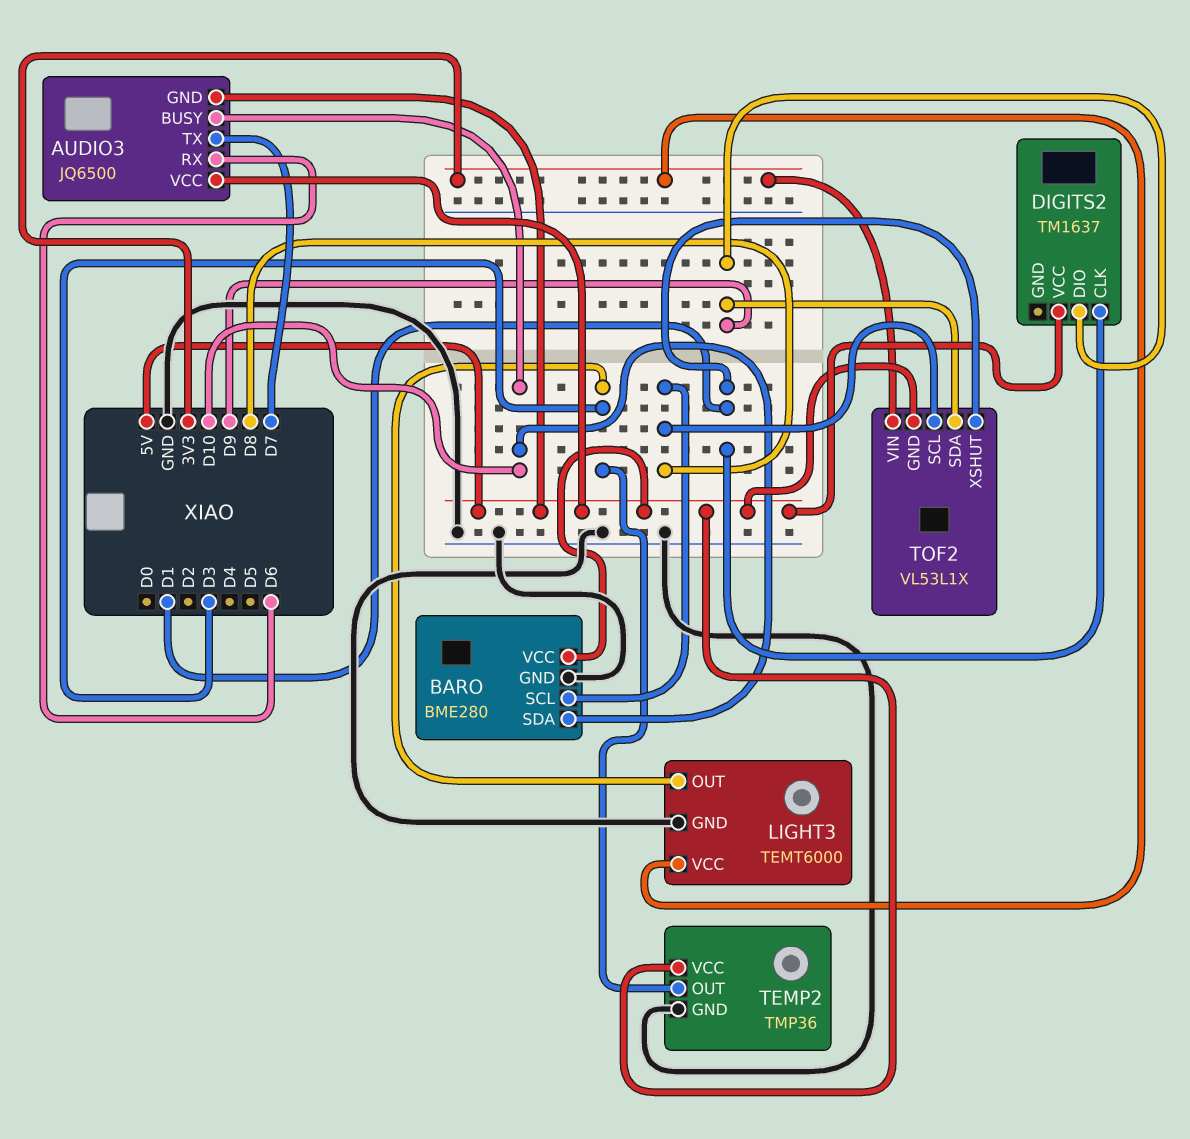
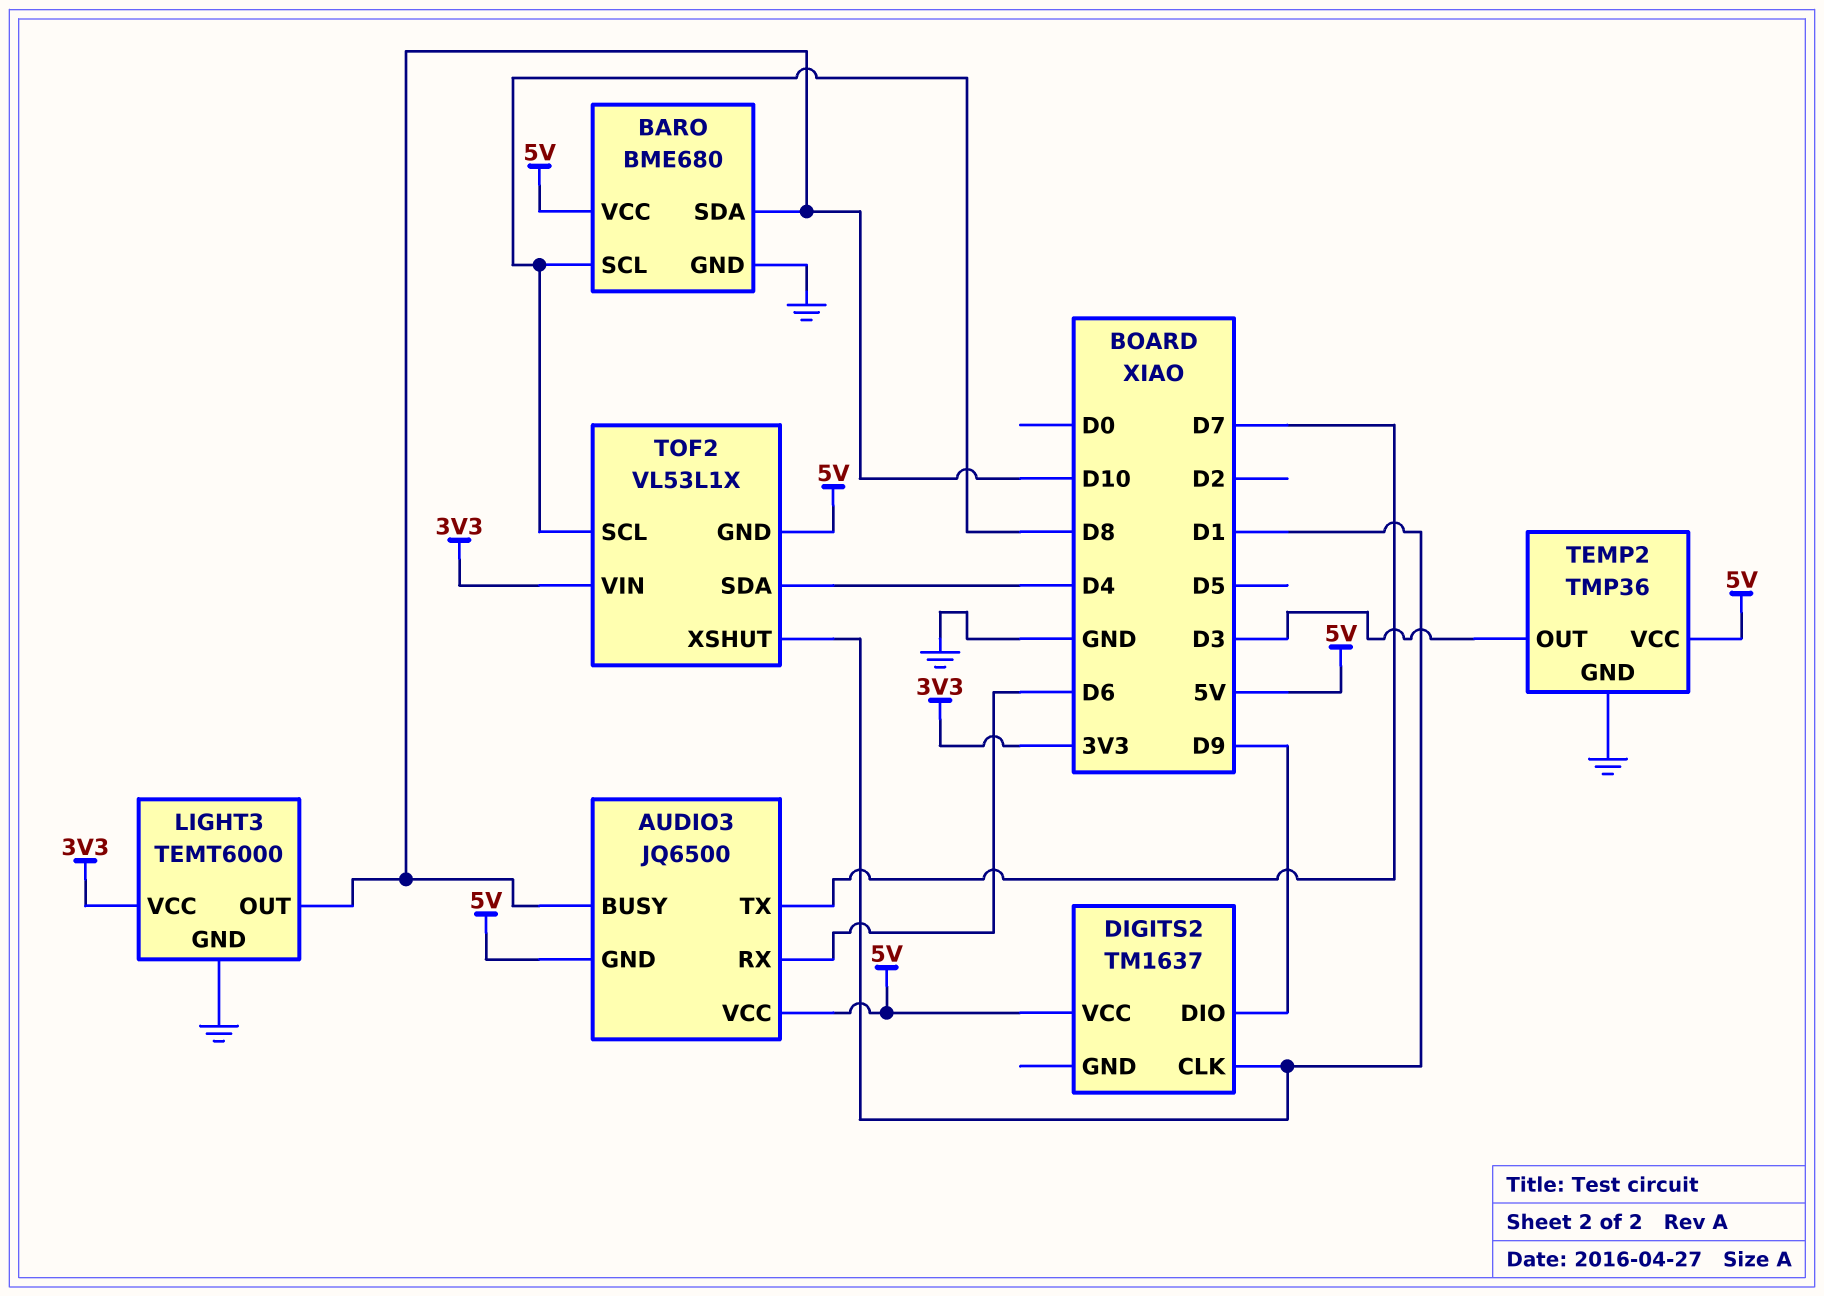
BARO: BME280 -> BME680
LIGHT3 pin OUT: D3 -> D10
TOF2 pin SDA: D9 -> D4

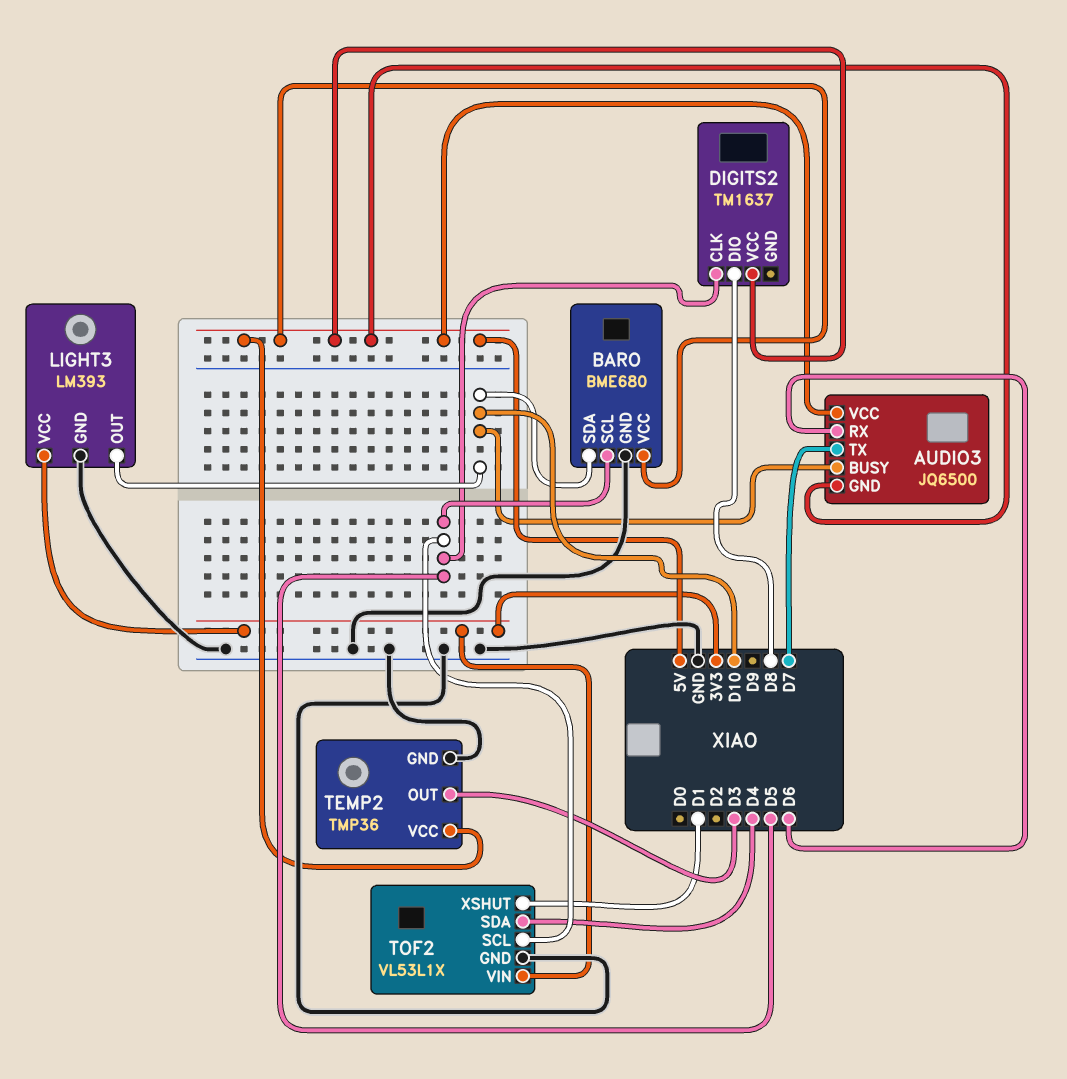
BARO pin SCL: D8 -> D5
DIGITS2 pin CLK: D1 -> D5
DIGITS2 pin DIO: D9 -> D8
LIGHT3: TEMT6000 -> LM393
TOF2 pin GND: 5V -> GND
TOF2 pin SCL: D8 -> D5

